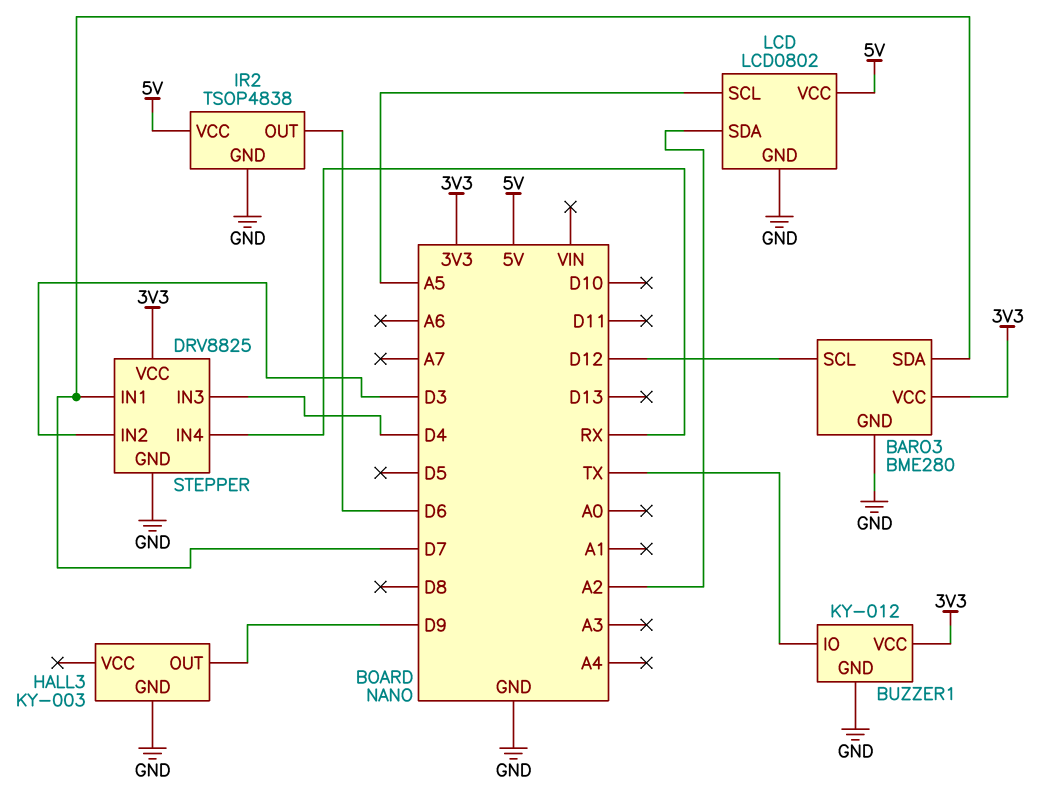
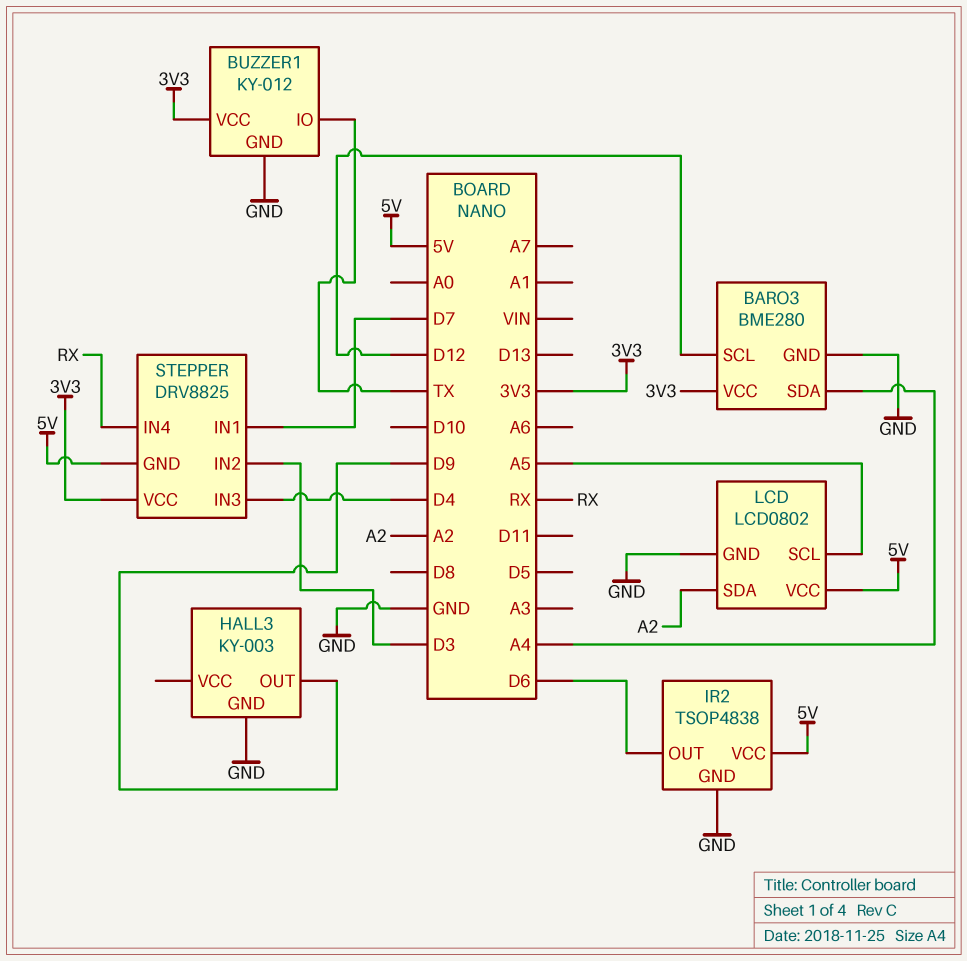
BARO3 pin SDA: D7 -> A4
STEPPER pin GND: GND -> 5V

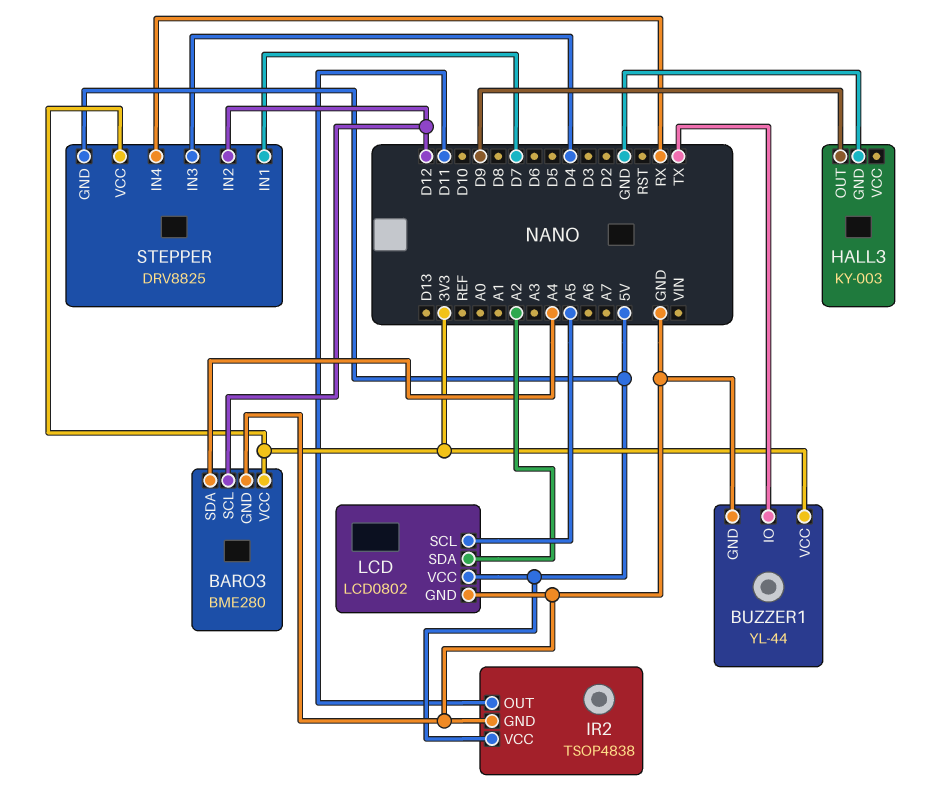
BUZZER1: KY-012 -> YL-44
IR2 pin OUT: D6 -> D11
STEPPER pin IN2: D3 -> D12

